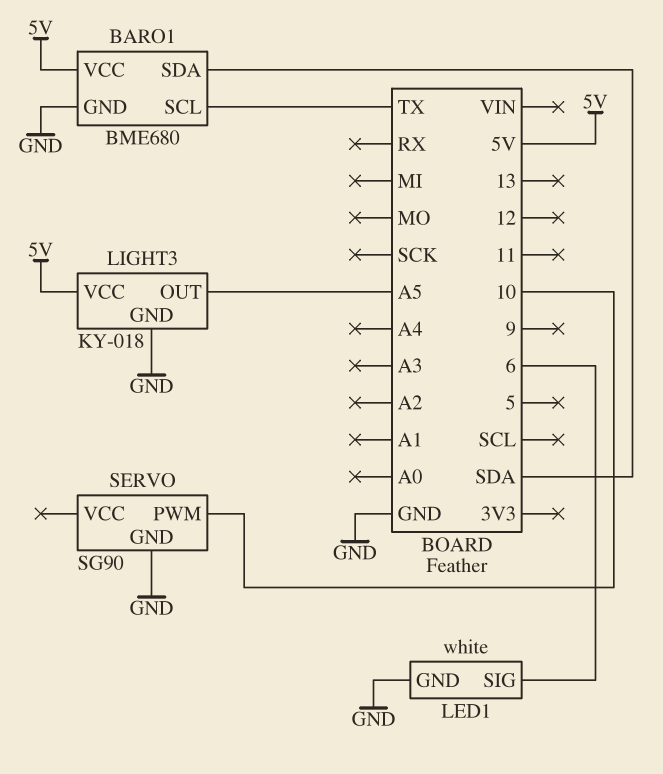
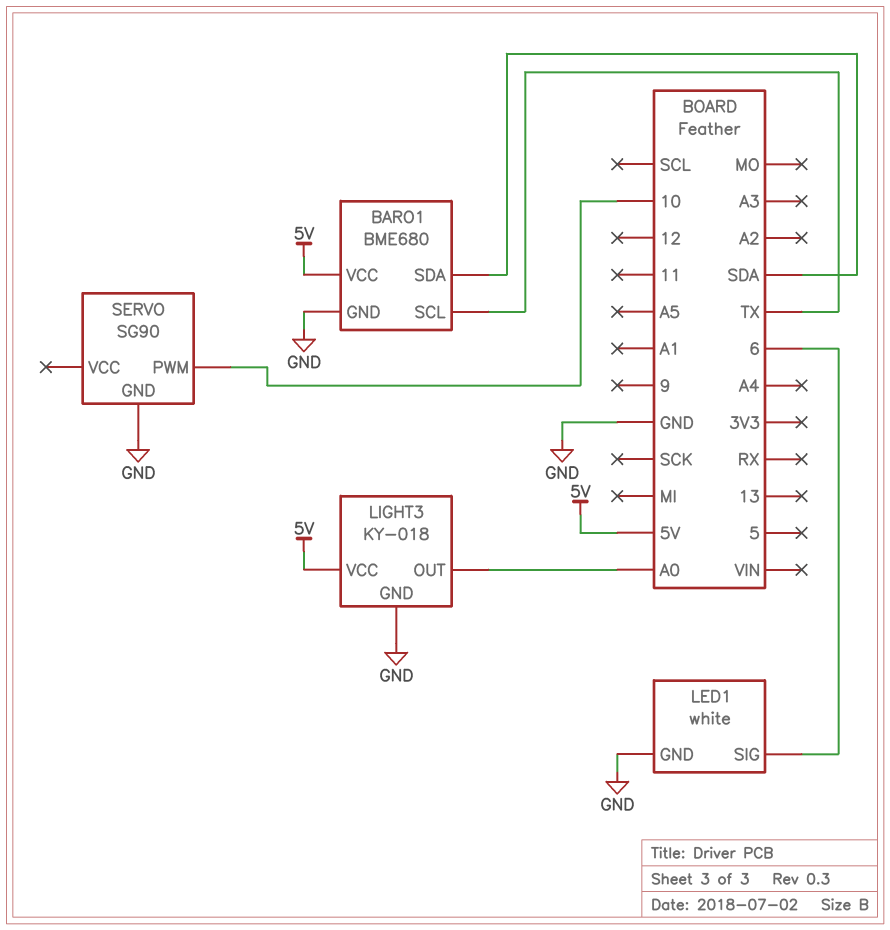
LIGHT3 pin OUT: A5 -> A0

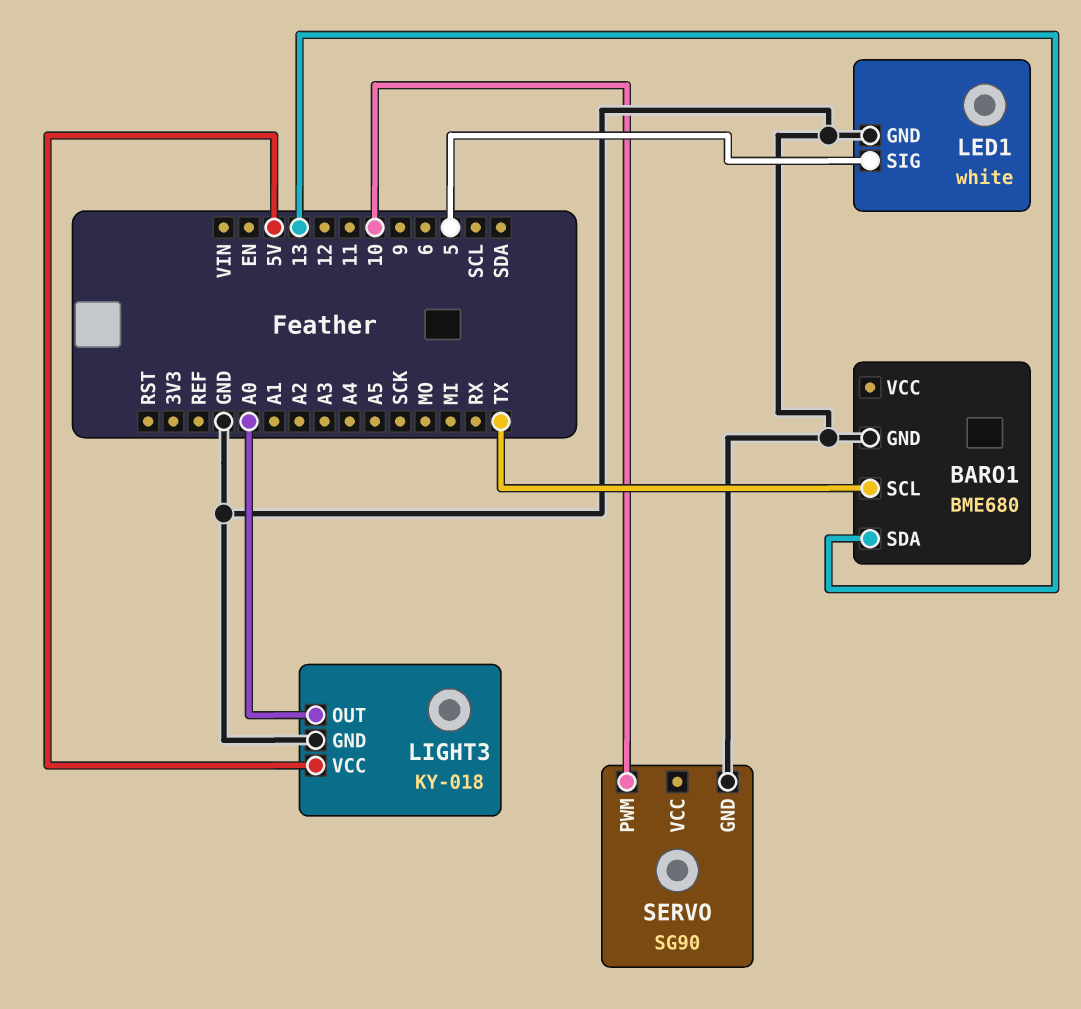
BARO1 pin SDA: SDA -> 13
BARO1 pin VCC: 5V -> none
LED1 pin SIG: 6 -> 5

